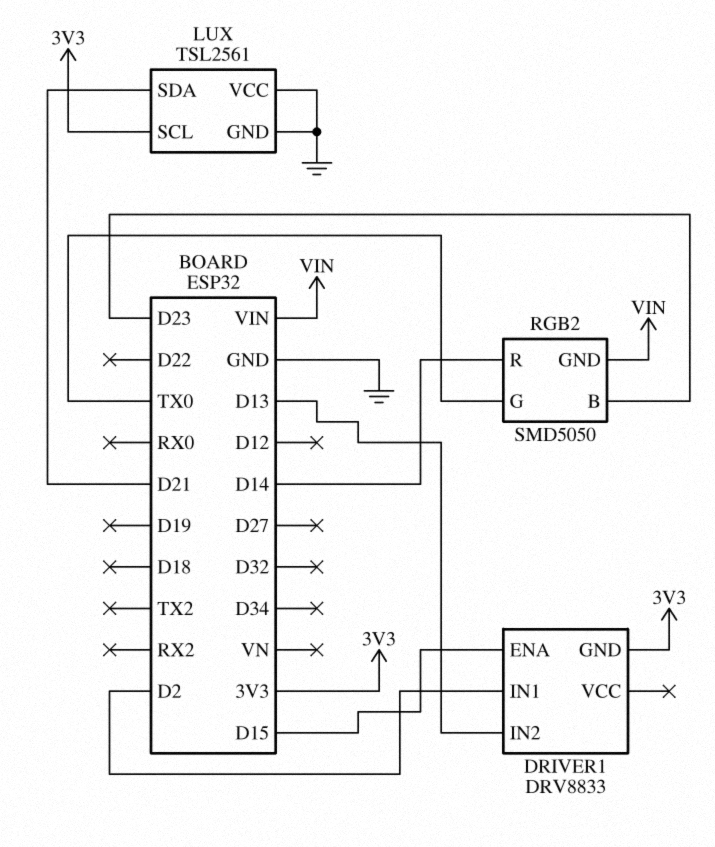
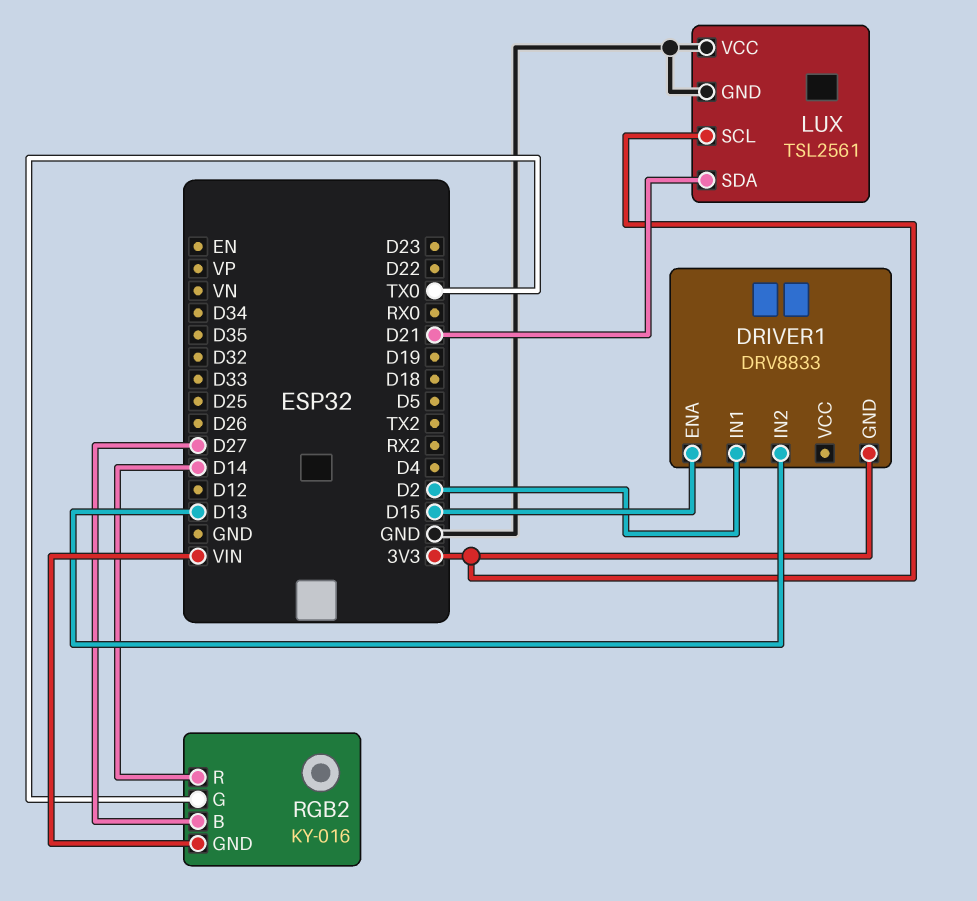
RGB2: SMD5050 -> KY-016
RGB2 pin B: D23 -> D27

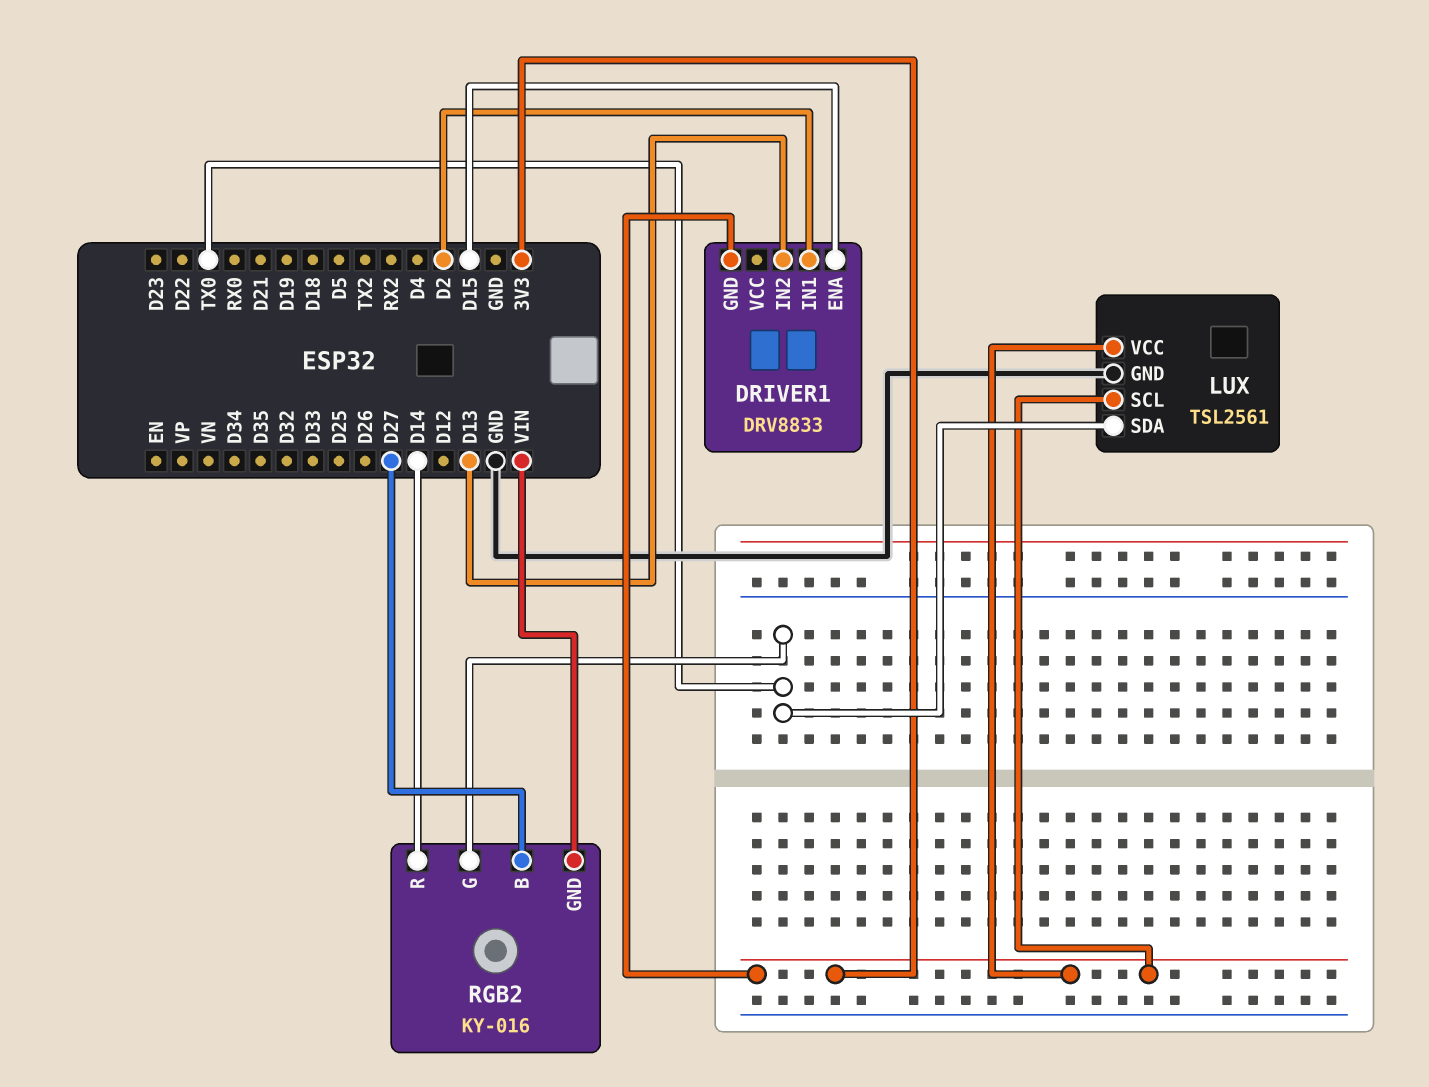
LUX pin SDA: D21 -> TX0
LUX pin VCC: GND -> 3V3

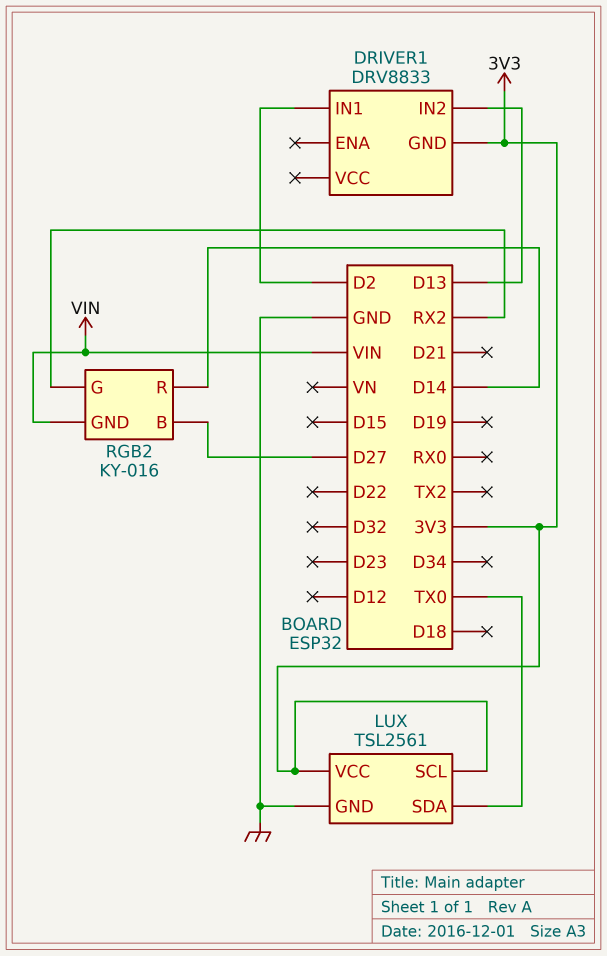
DRIVER1 pin ENA: D15 -> none
RGB2 pin G: TX0 -> RX2

